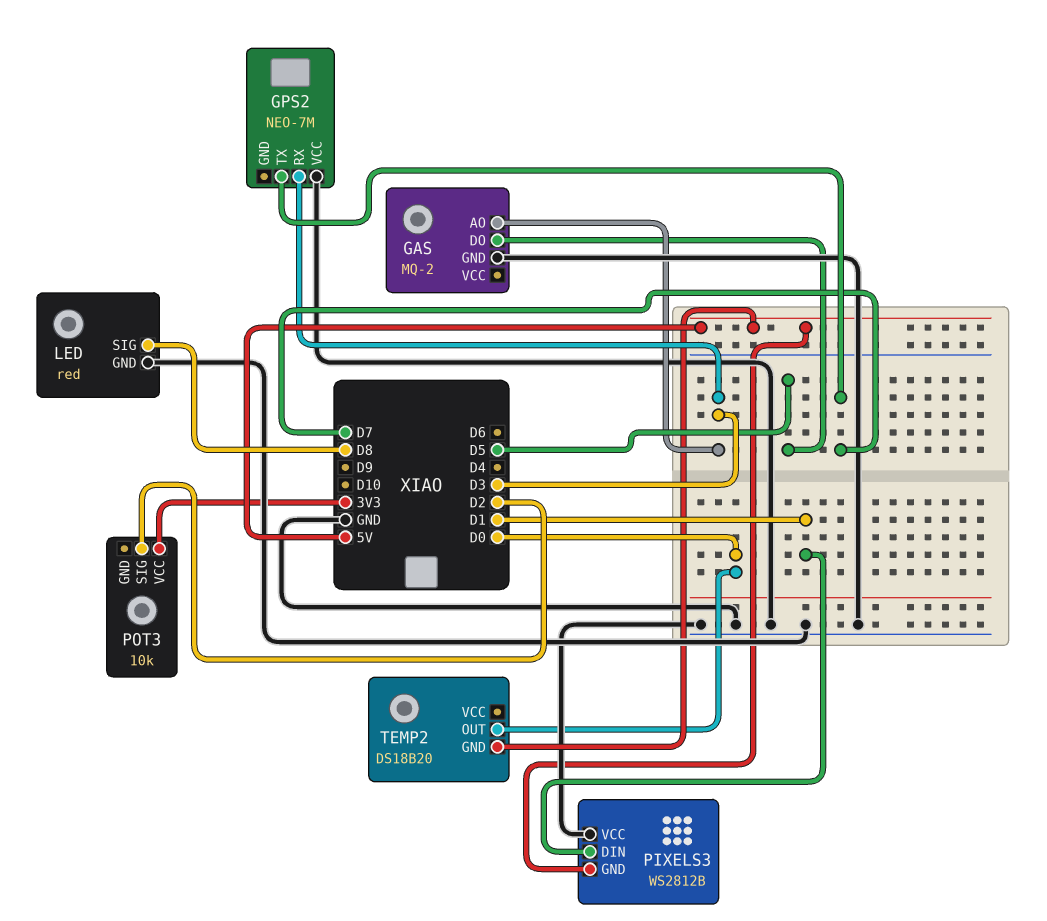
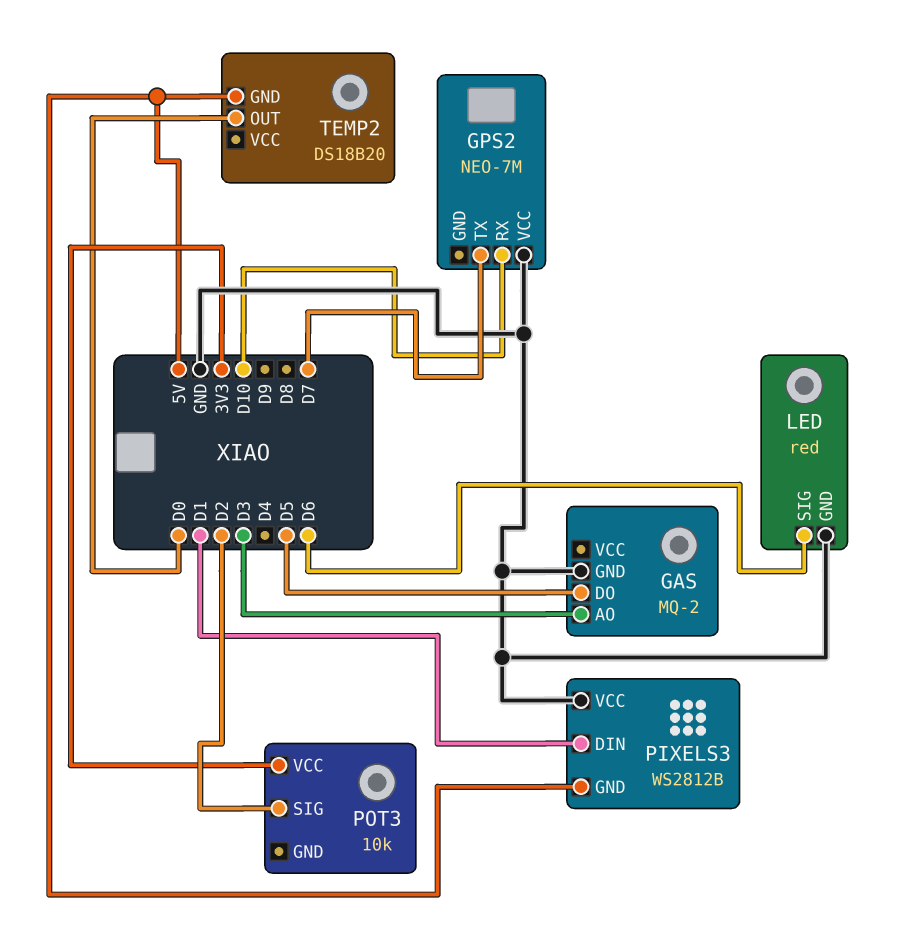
GPS2 pin RX: D3 -> D10
LED pin SIG: D8 -> D6

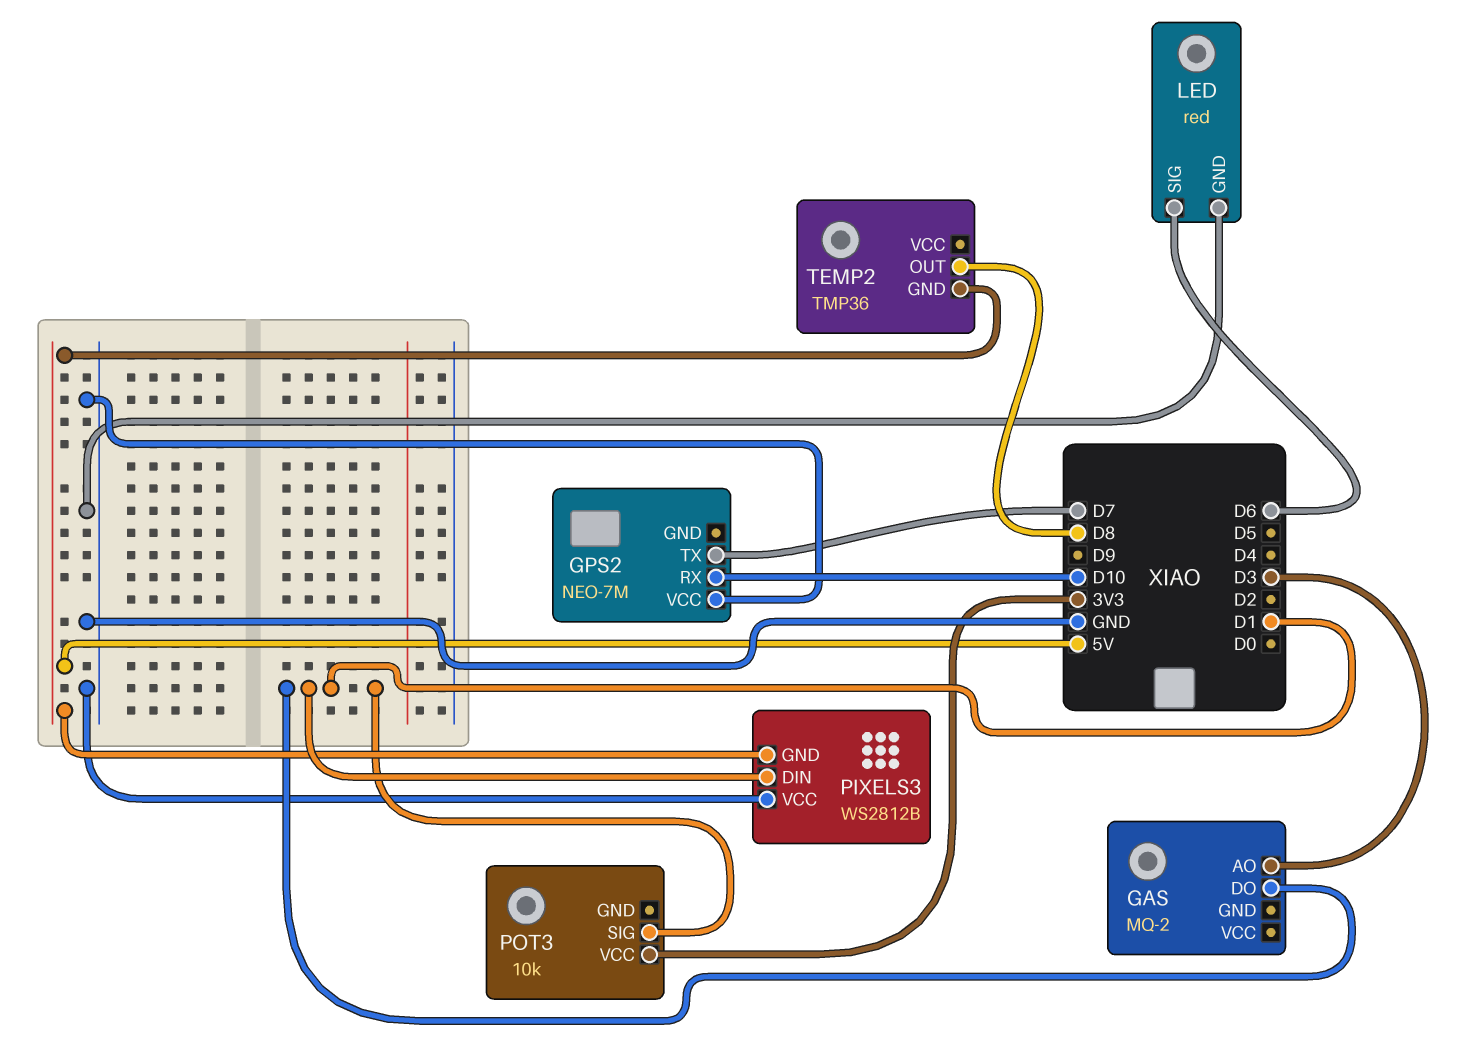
GAS pin DO: D5 -> D1
GAS pin GND: GND -> none
POT3 pin SIG: D2 -> D1
TEMP2: DS18B20 -> TMP36
TEMP2 pin OUT: D0 -> D8

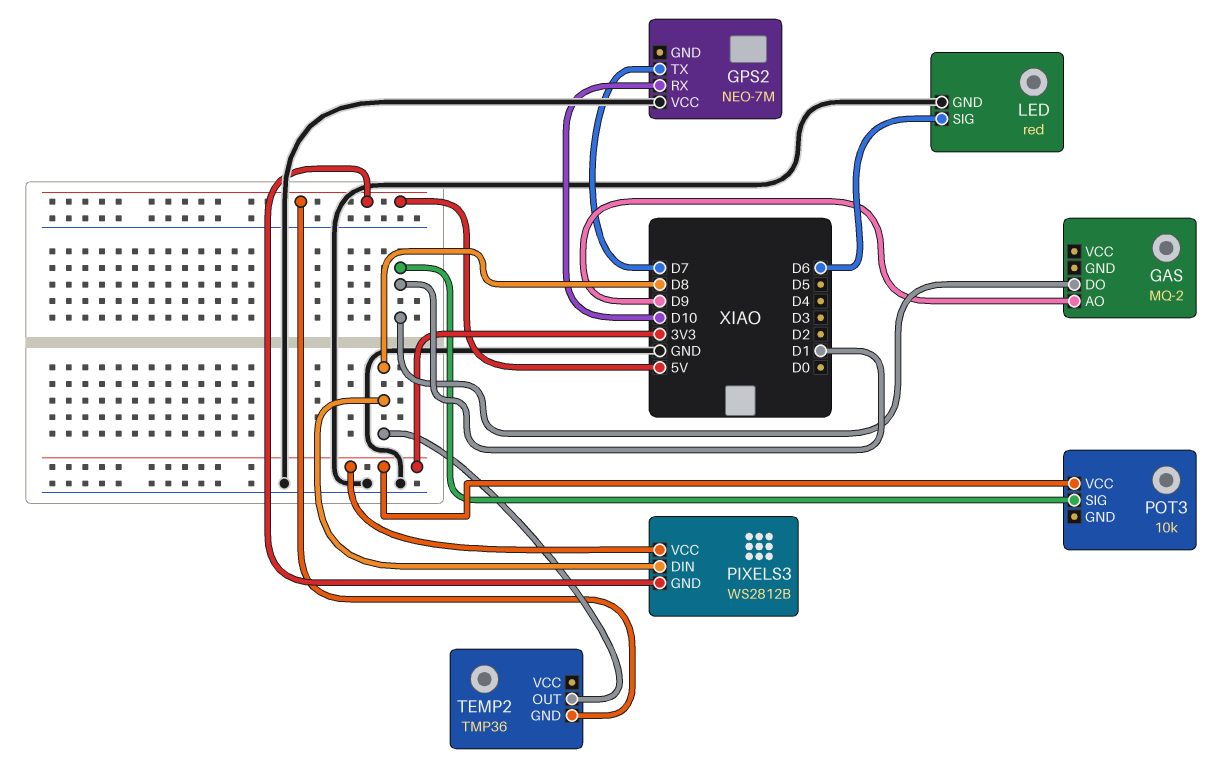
GAS pin AO: D3 -> D9
PIXELS3 pin DIN: D1 -> D8
PIXELS3 pin VCC: GND -> 3V3

